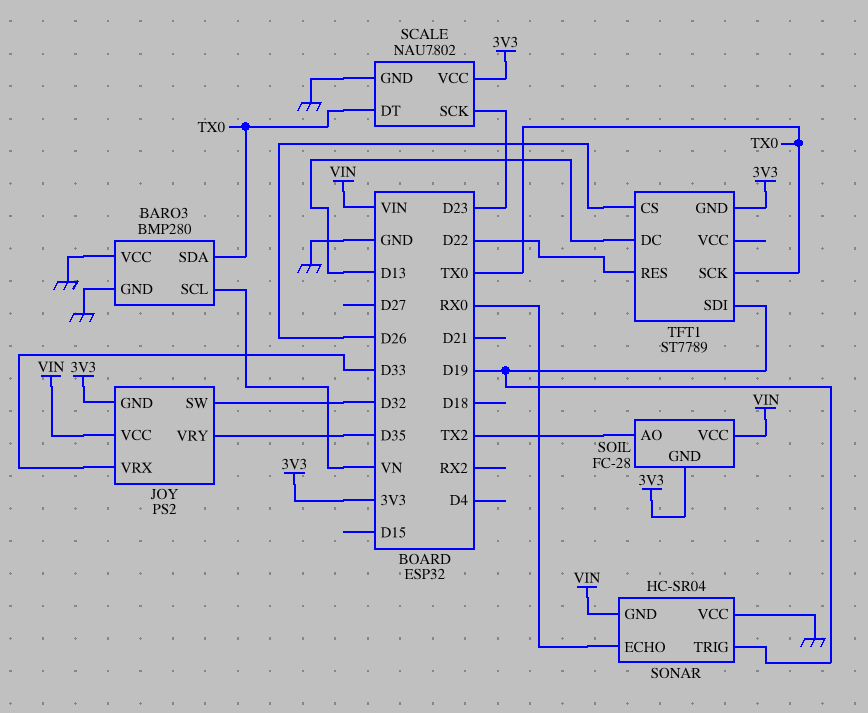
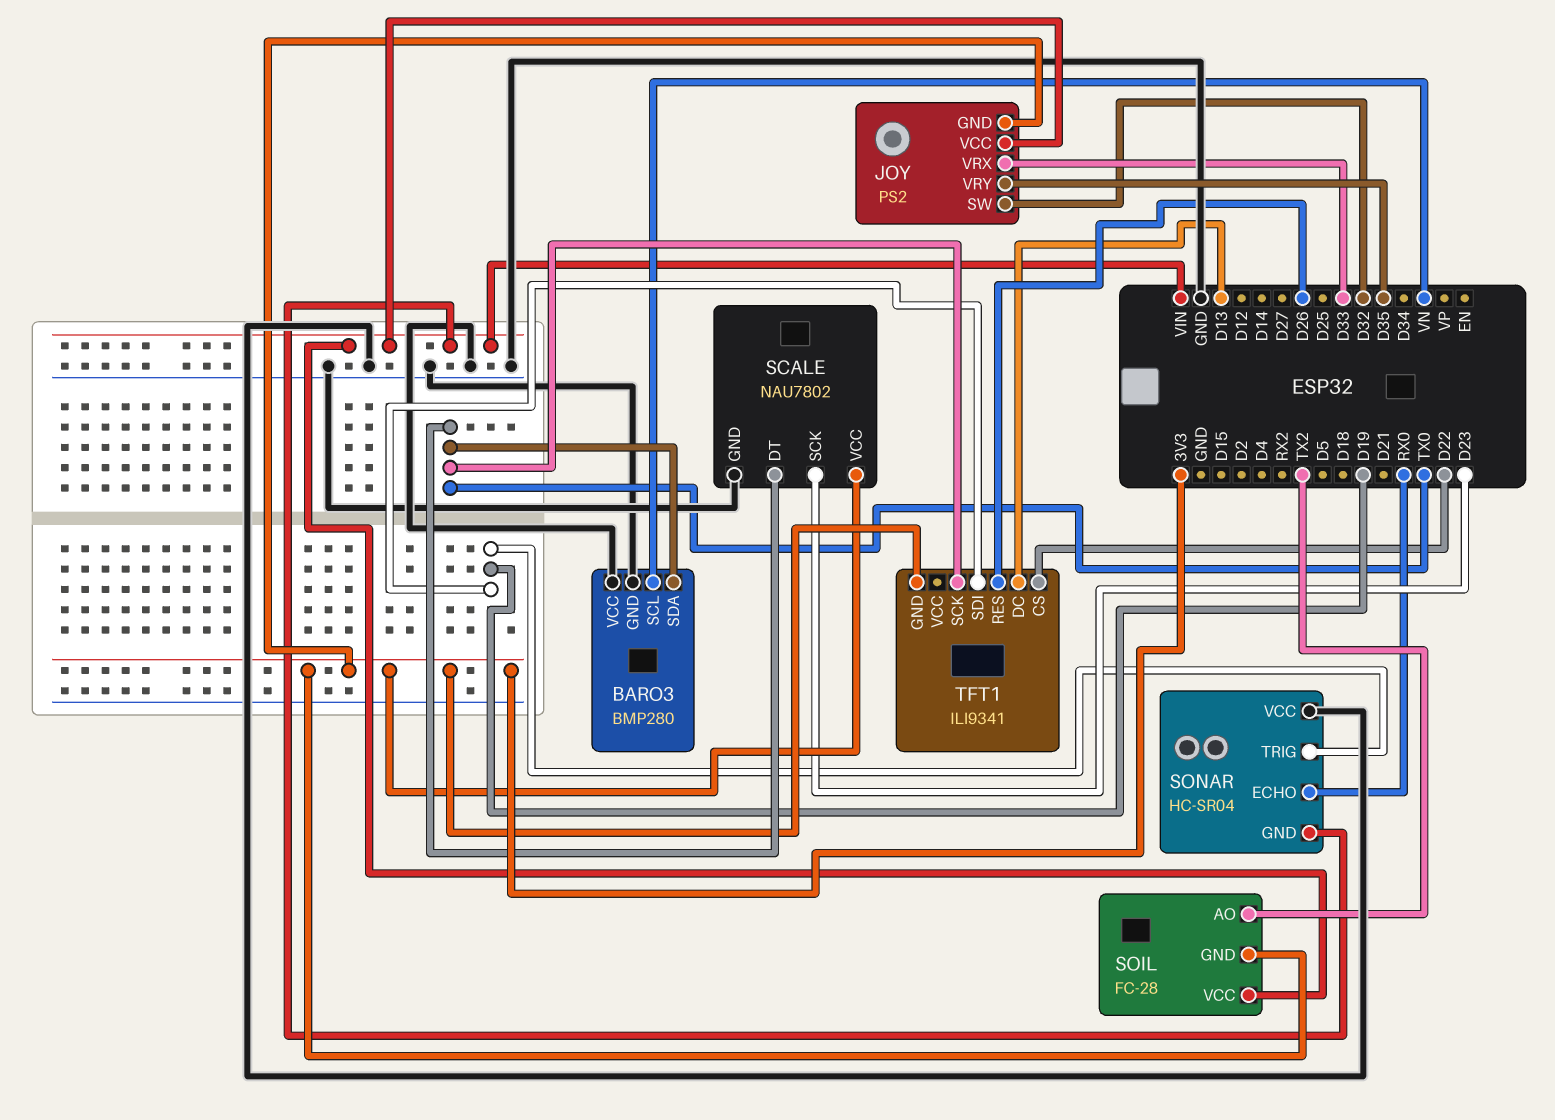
TFT1: ST7789 -> ILI9341
TFT1 pin CS: D26 -> D22
TFT1 pin RES: D22 -> D26

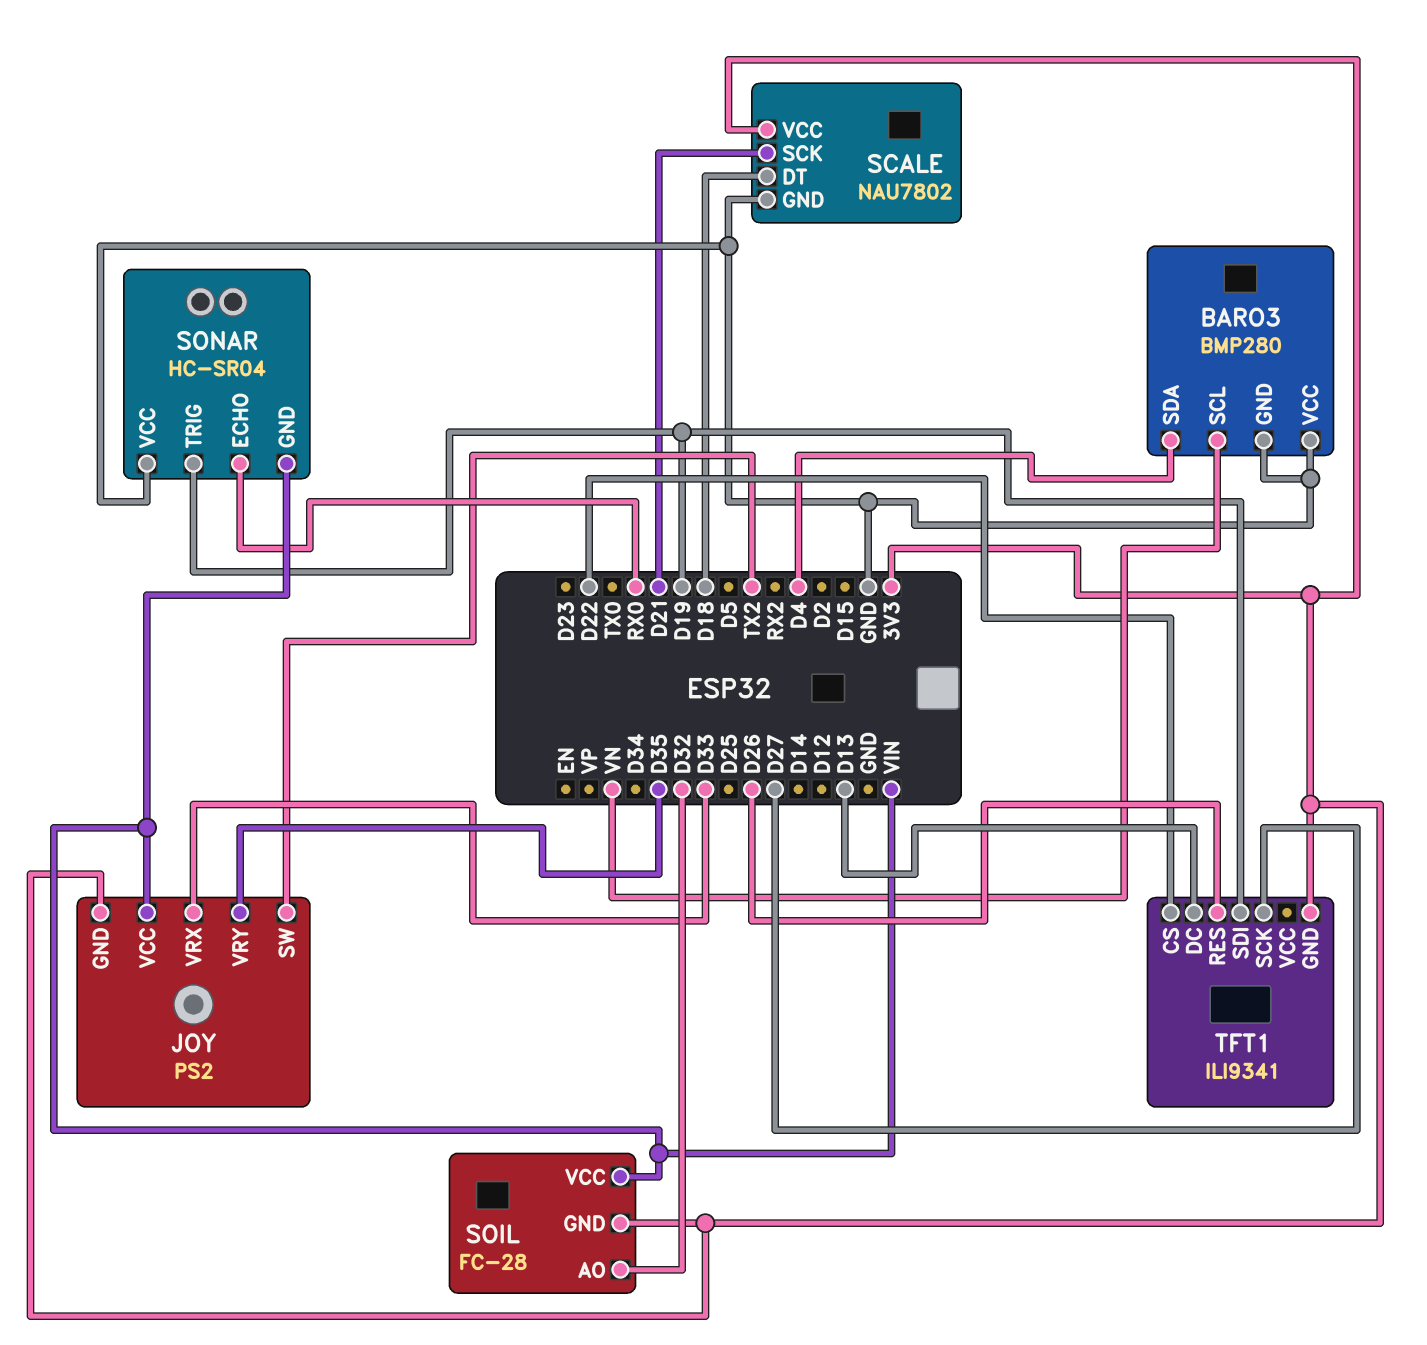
BARO3 pin SDA: TX0 -> D4
JOY pin SW: D32 -> TX2
SCALE pin DT: TX0 -> D18
SCALE pin SCK: D23 -> D21
SOIL pin AO: TX2 -> D32
TFT1 pin SCK: TX0 -> D27

